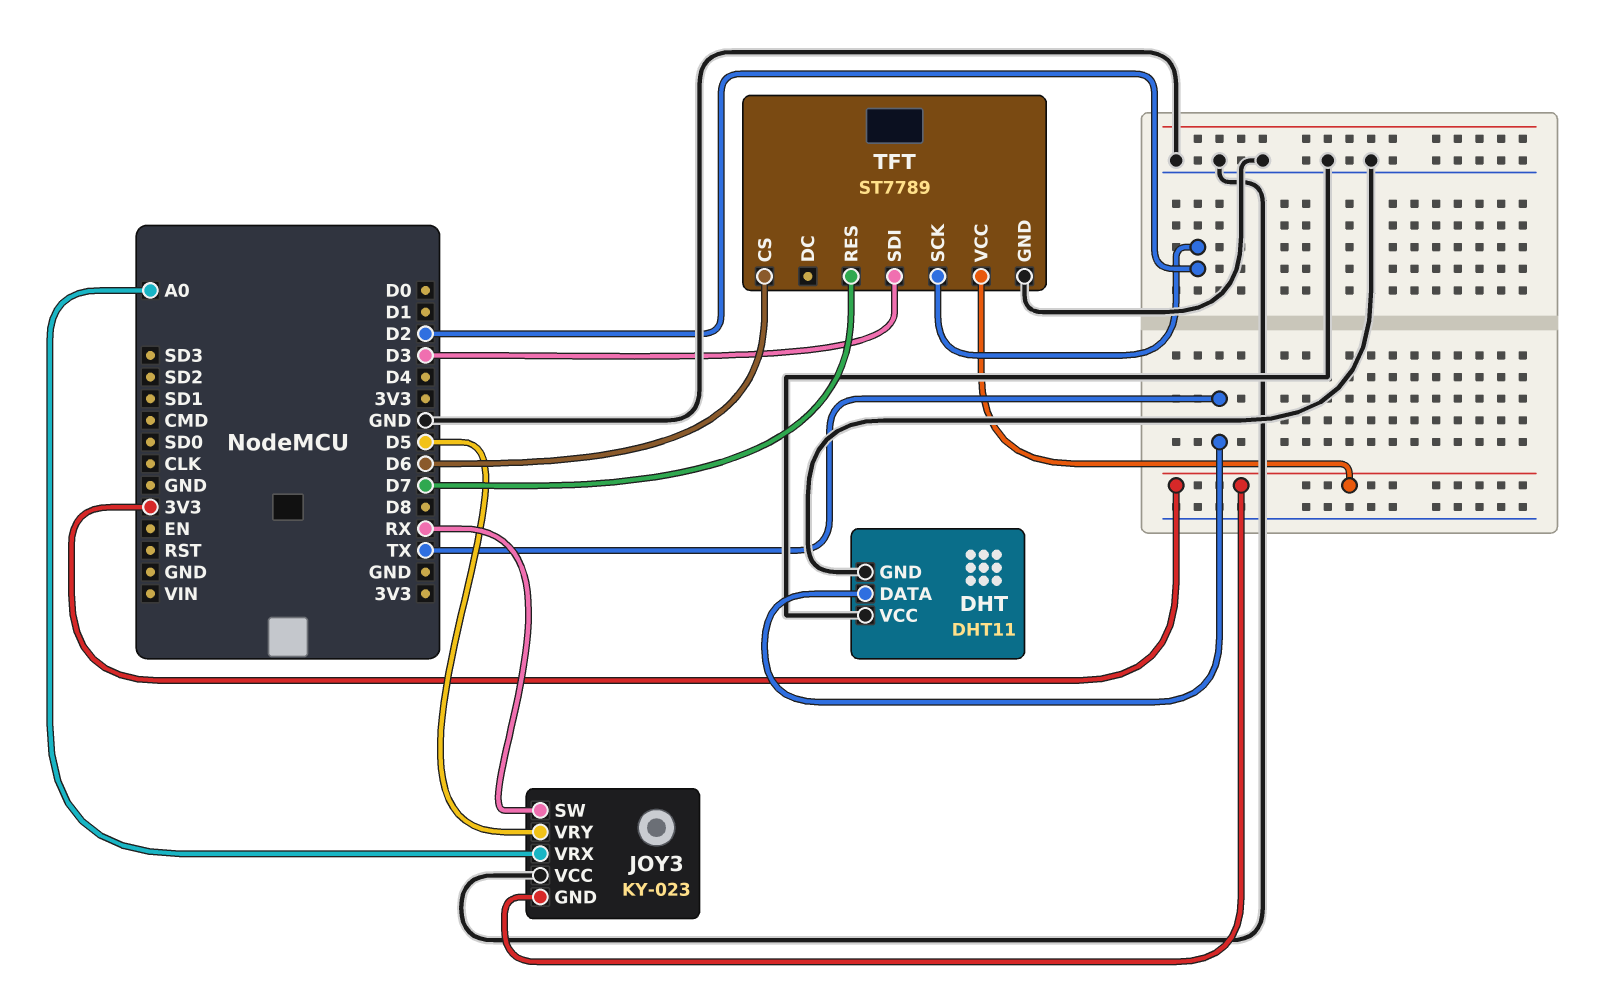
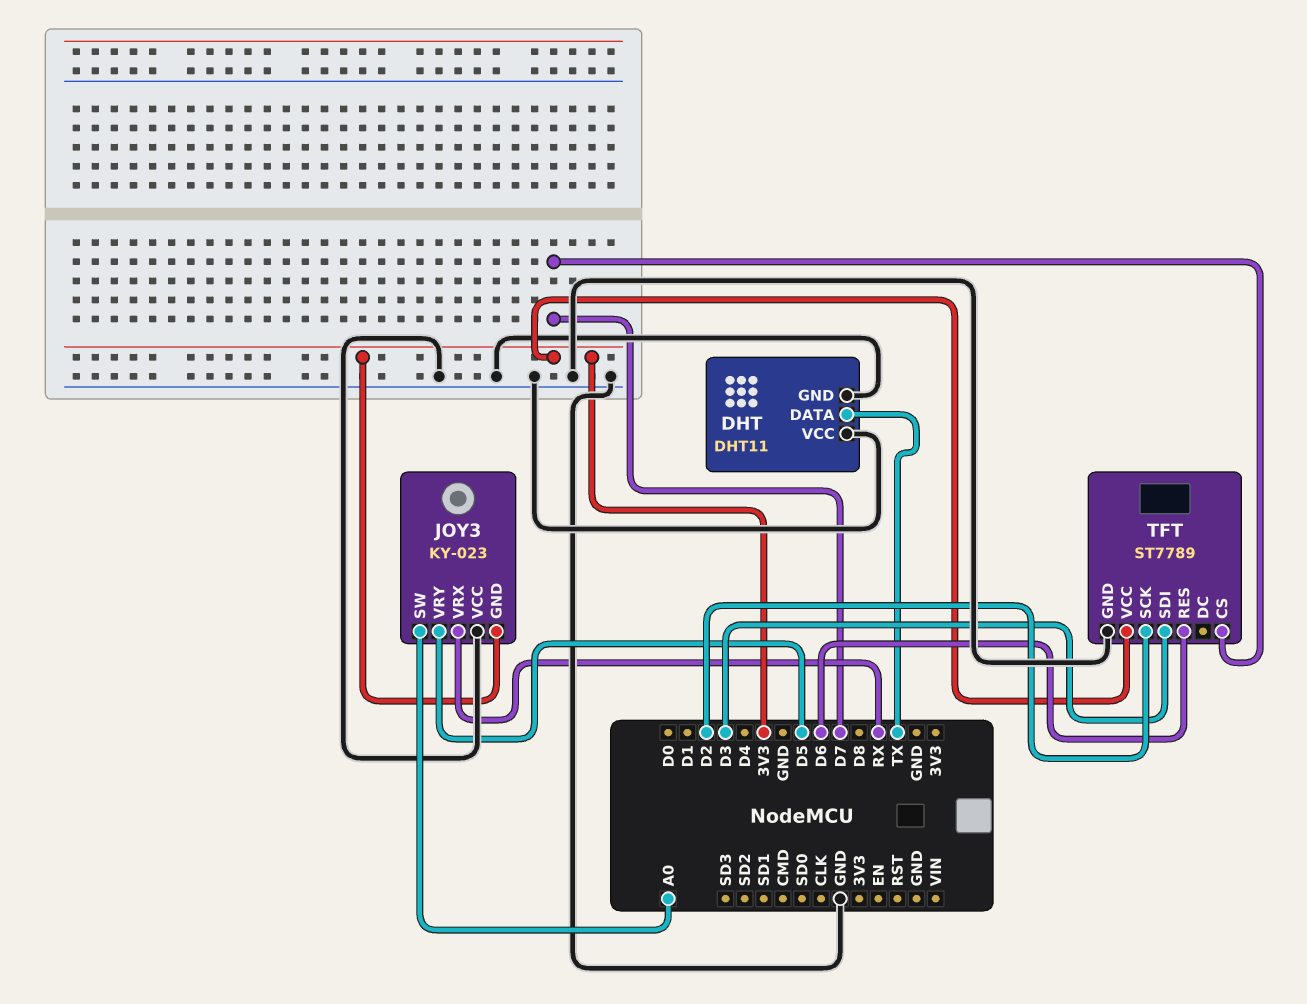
JOY3 pin SW: RX -> A0
JOY3 pin VRX: A0 -> RX
TFT pin CS: D6 -> D7
TFT pin RES: D7 -> D6

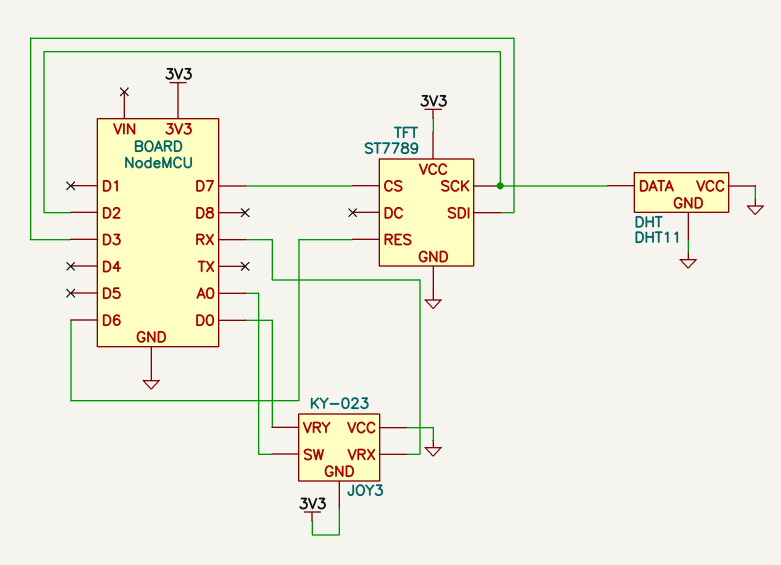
DHT pin DATA: TX -> D2
JOY3 pin VRY: D5 -> D0

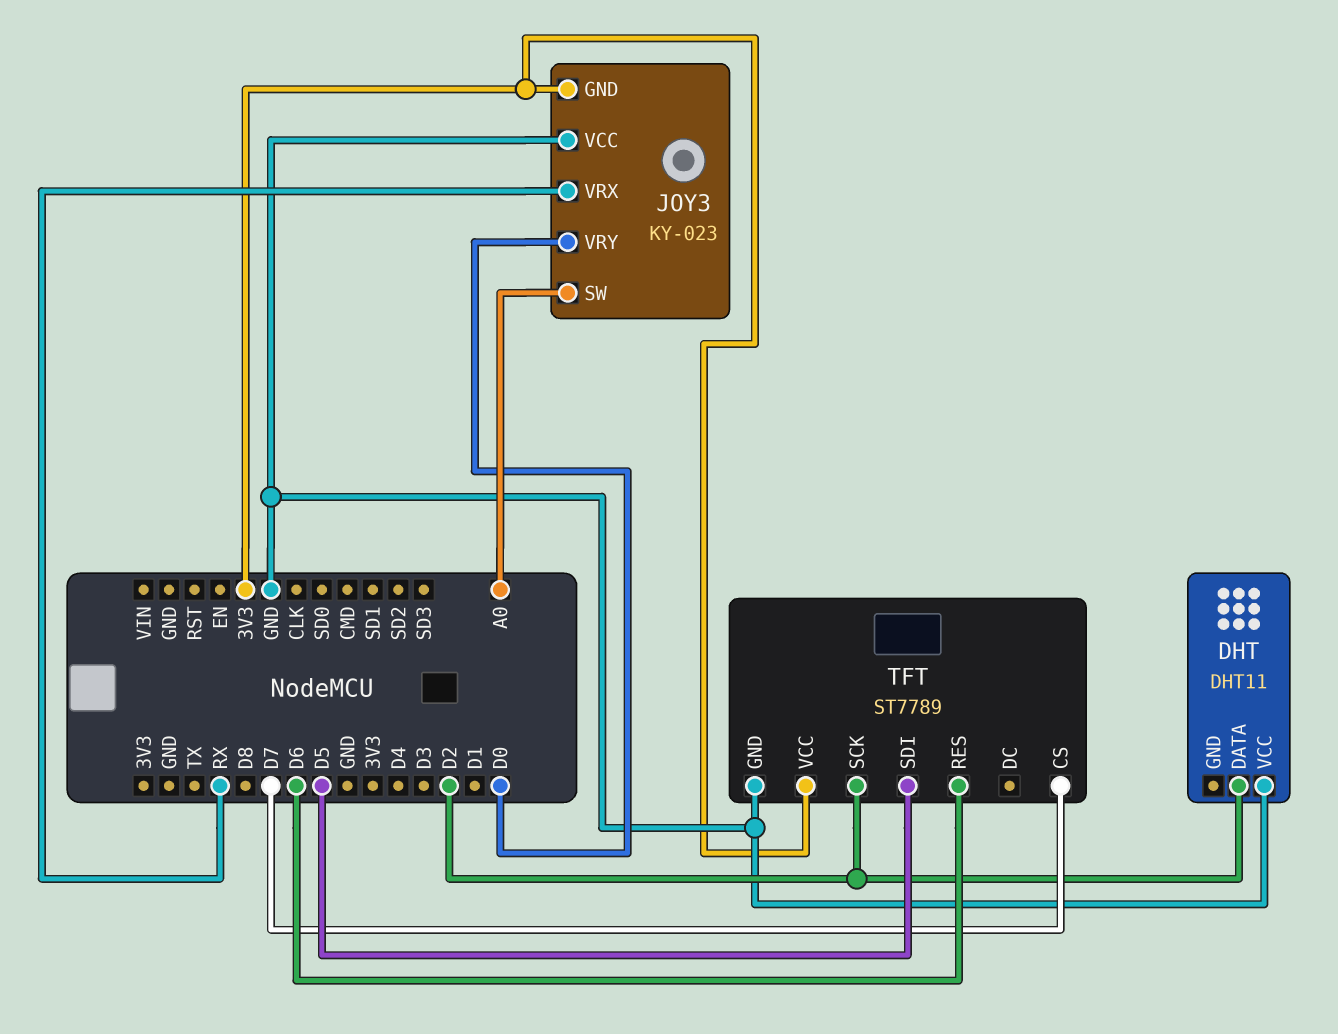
DHT pin GND: GND -> none
TFT pin SDI: D3 -> D5

